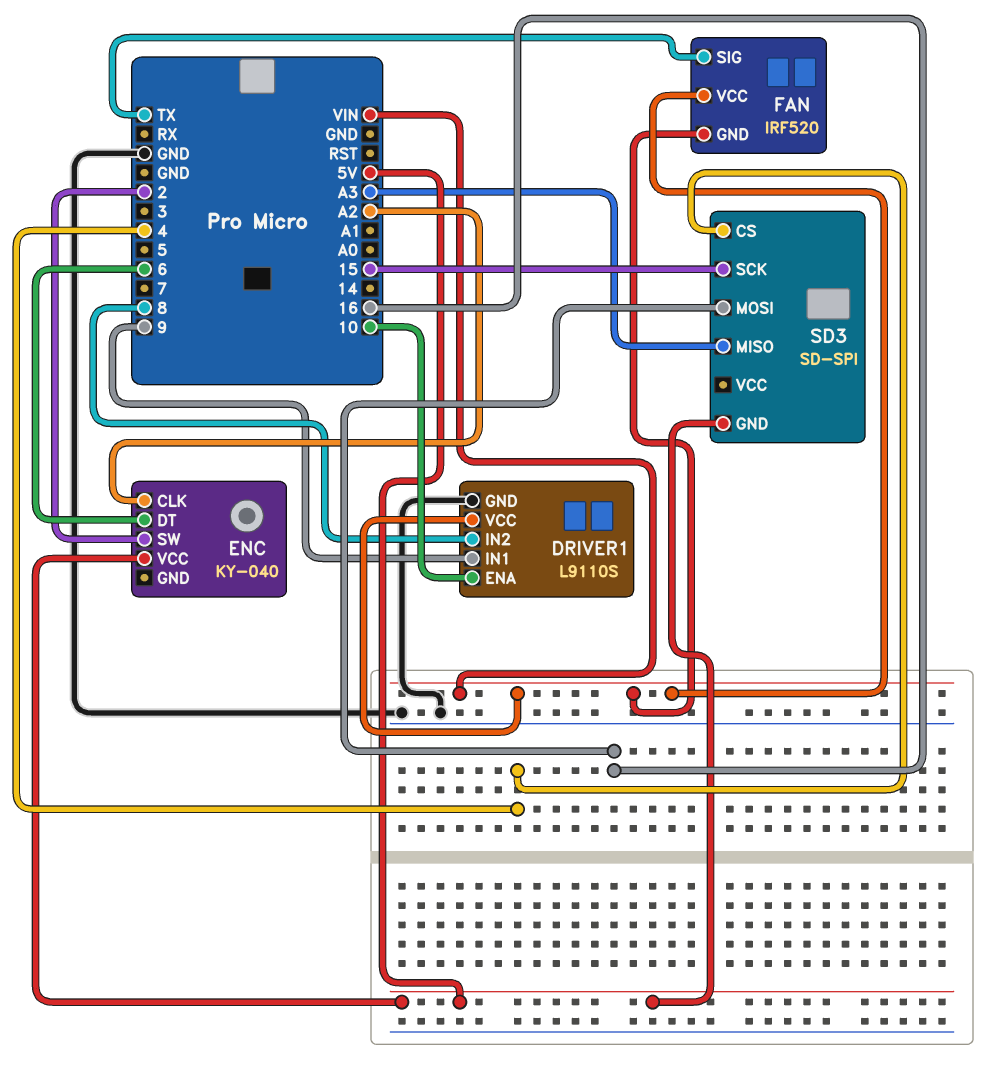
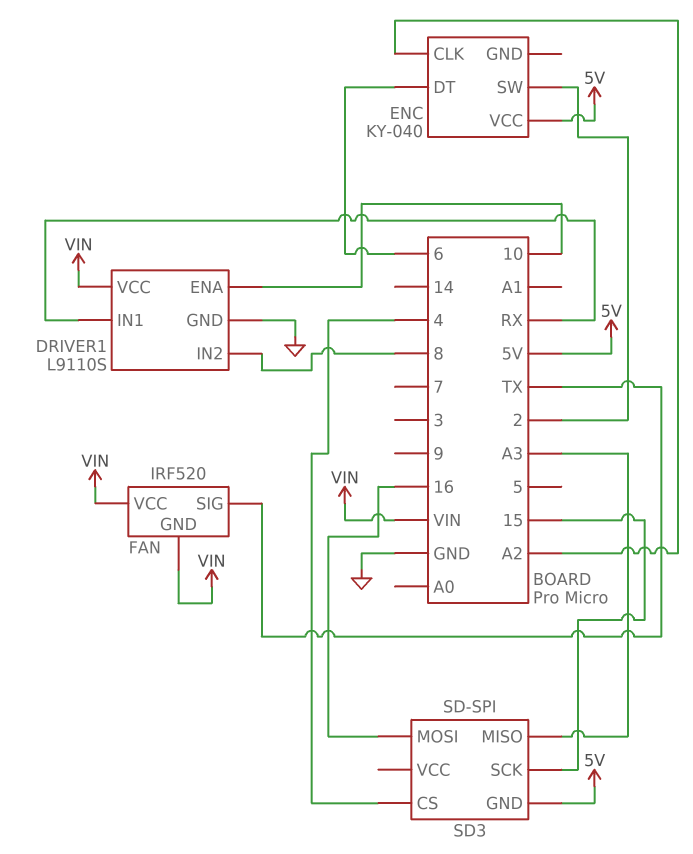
DRIVER1 pin IN1: 9 -> RX

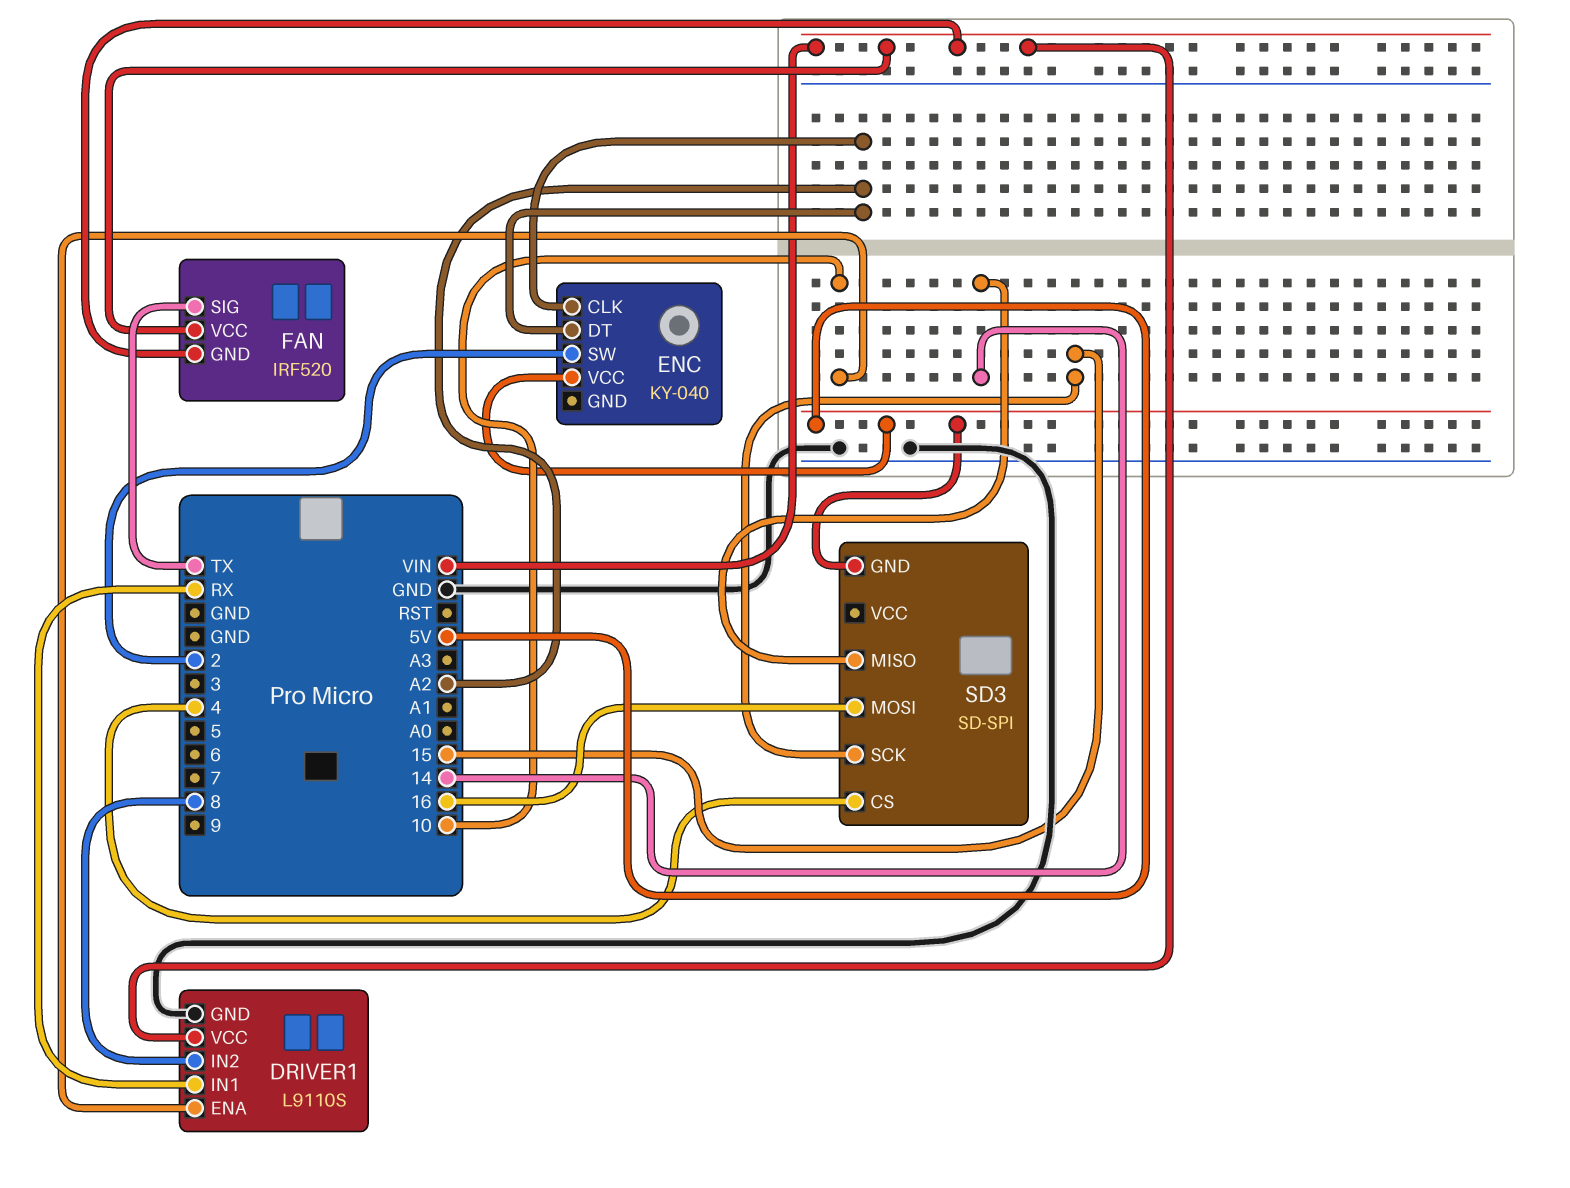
ENC pin DT: 6 -> A2
SD3 pin MISO: A3 -> 14

